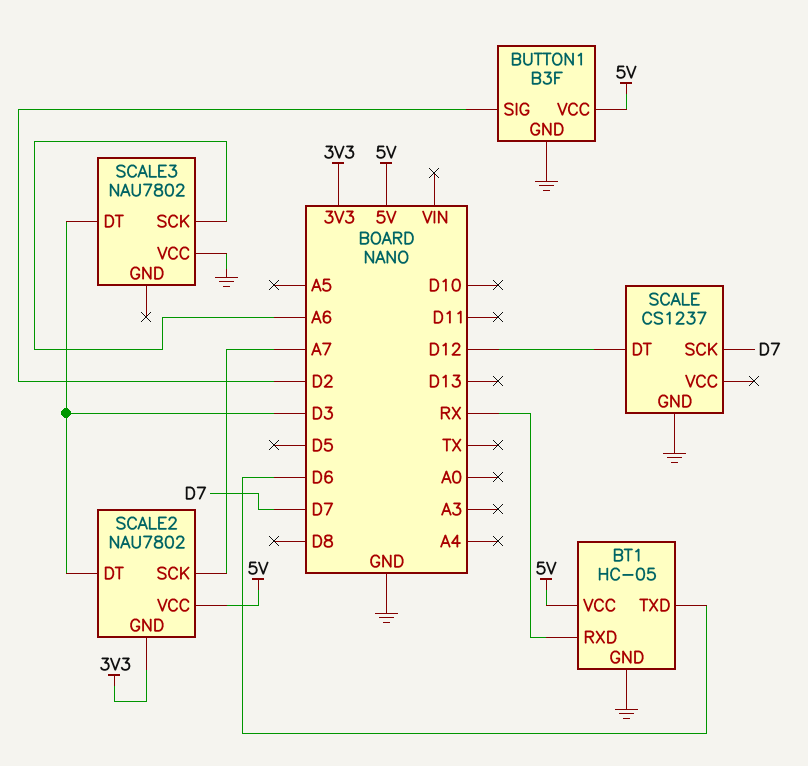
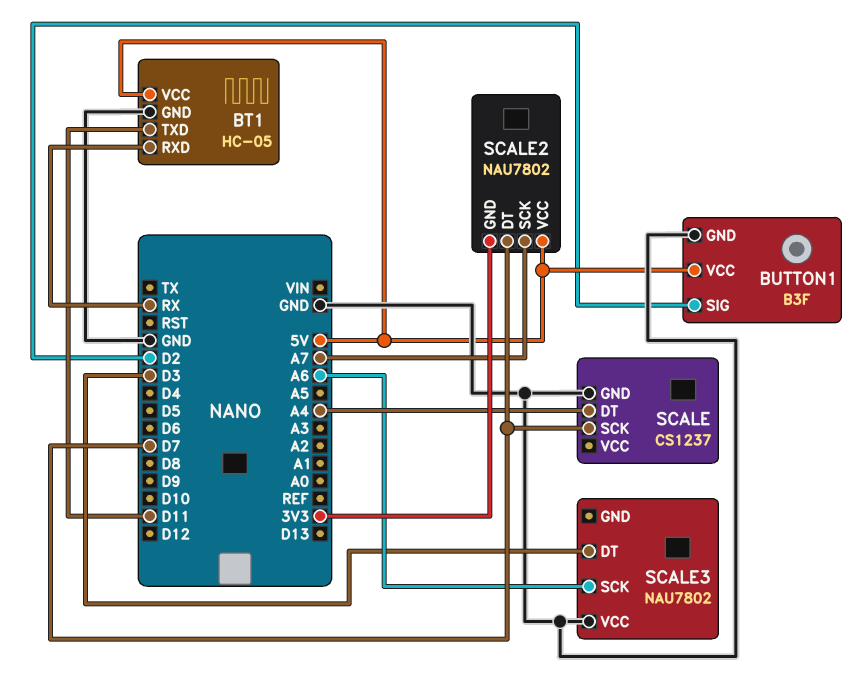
BT1 pin TXD: D6 -> D11
SCALE pin DT: D12 -> A4
SCALE2 pin DT: D3 -> D7

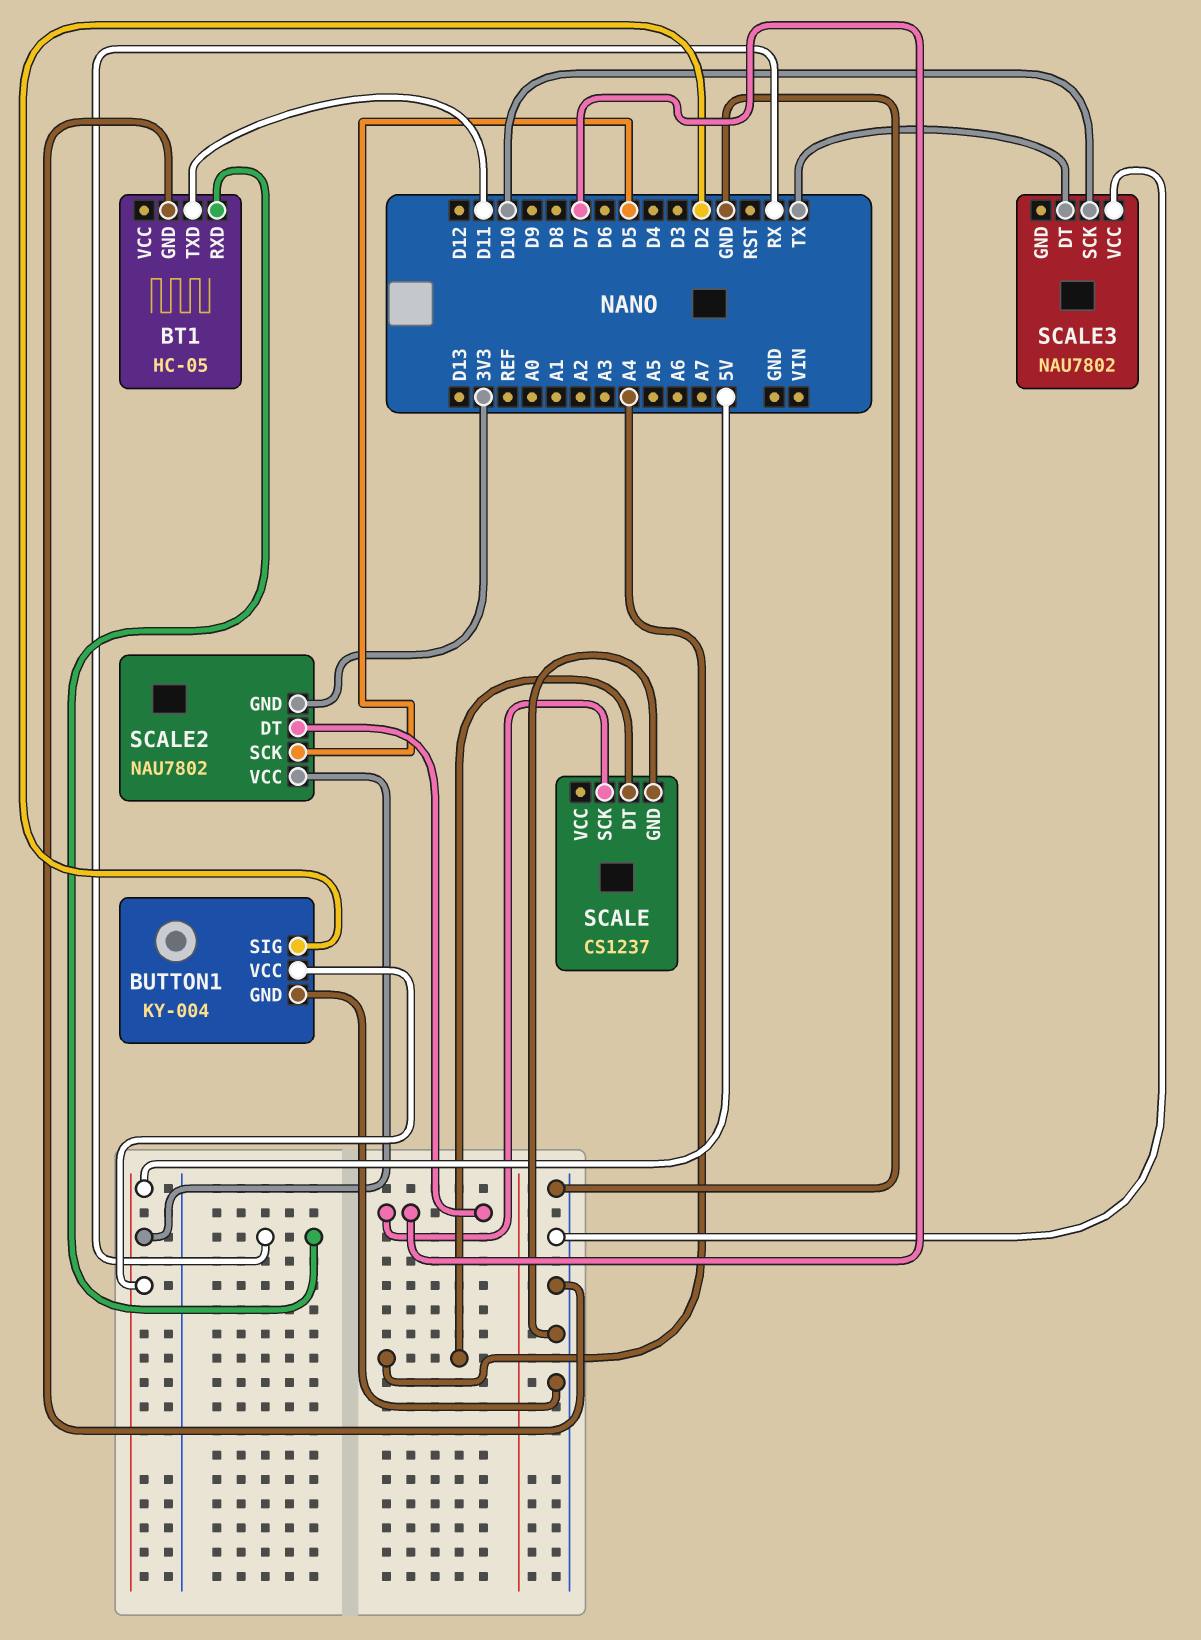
BT1 pin VCC: 5V -> none
BUTTON1: B3F -> KY-004
SCALE2 pin SCK: A7 -> D5
SCALE3 pin DT: D3 -> TX
SCALE3 pin SCK: A6 -> D10

